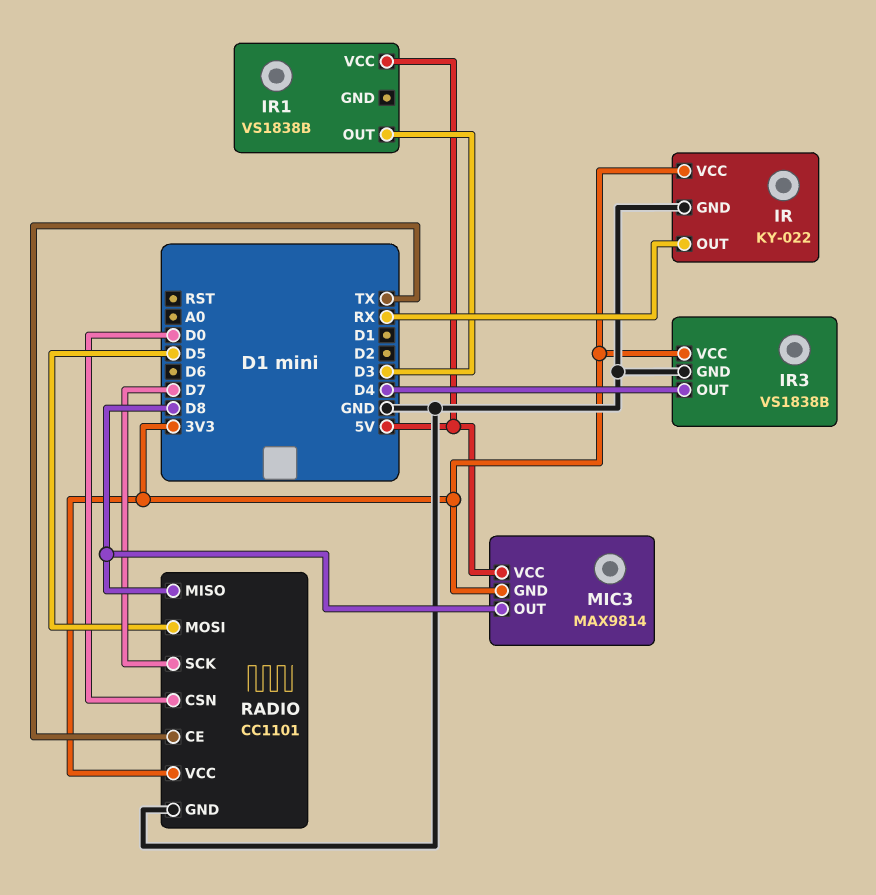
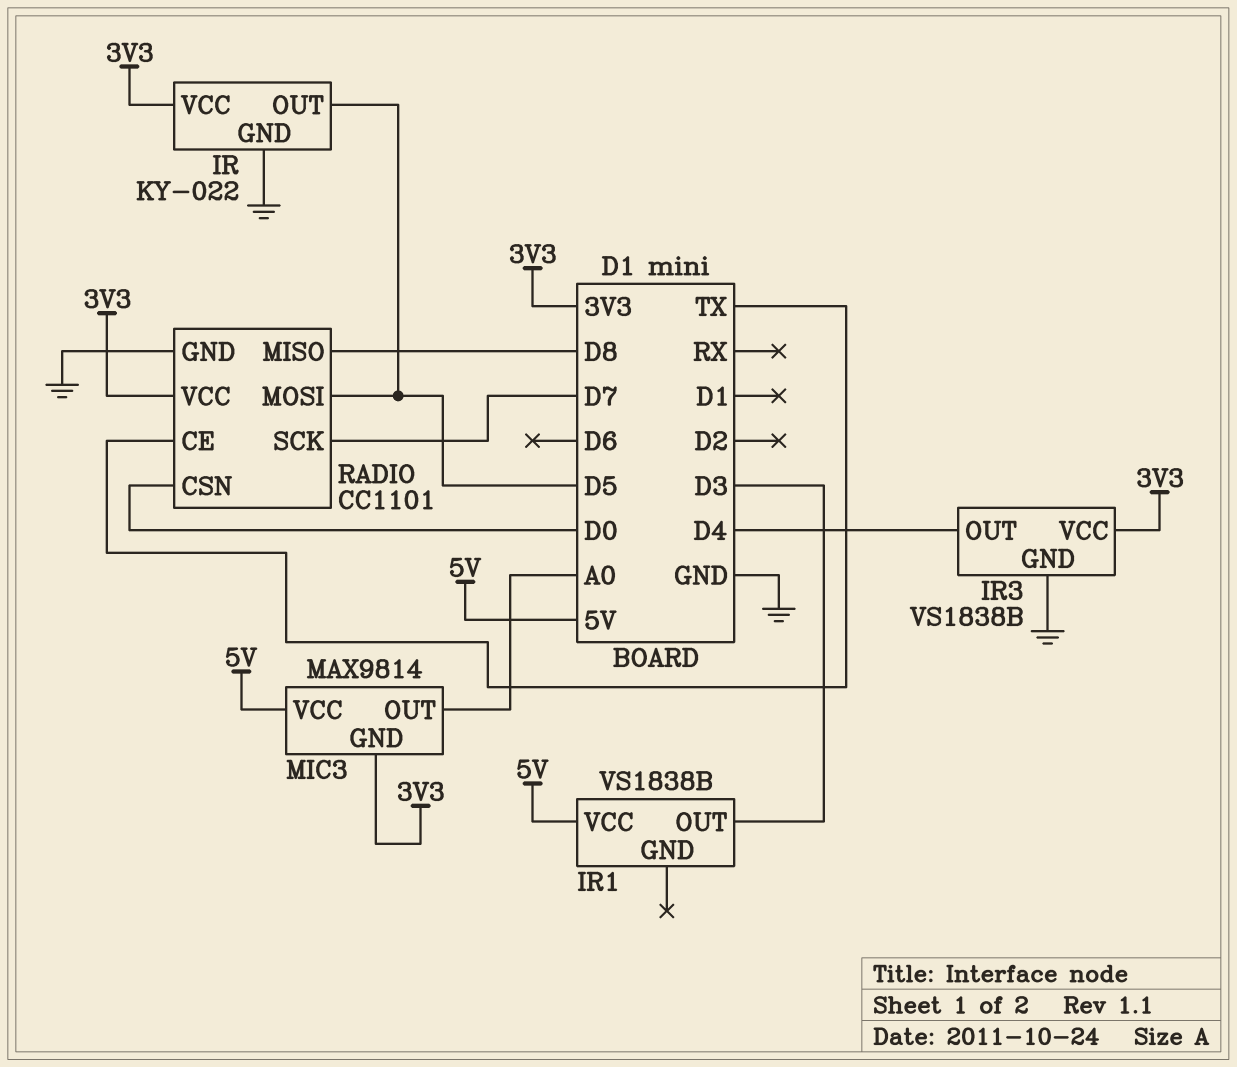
IR pin OUT: RX -> D5
MIC3 pin OUT: D8 -> A0

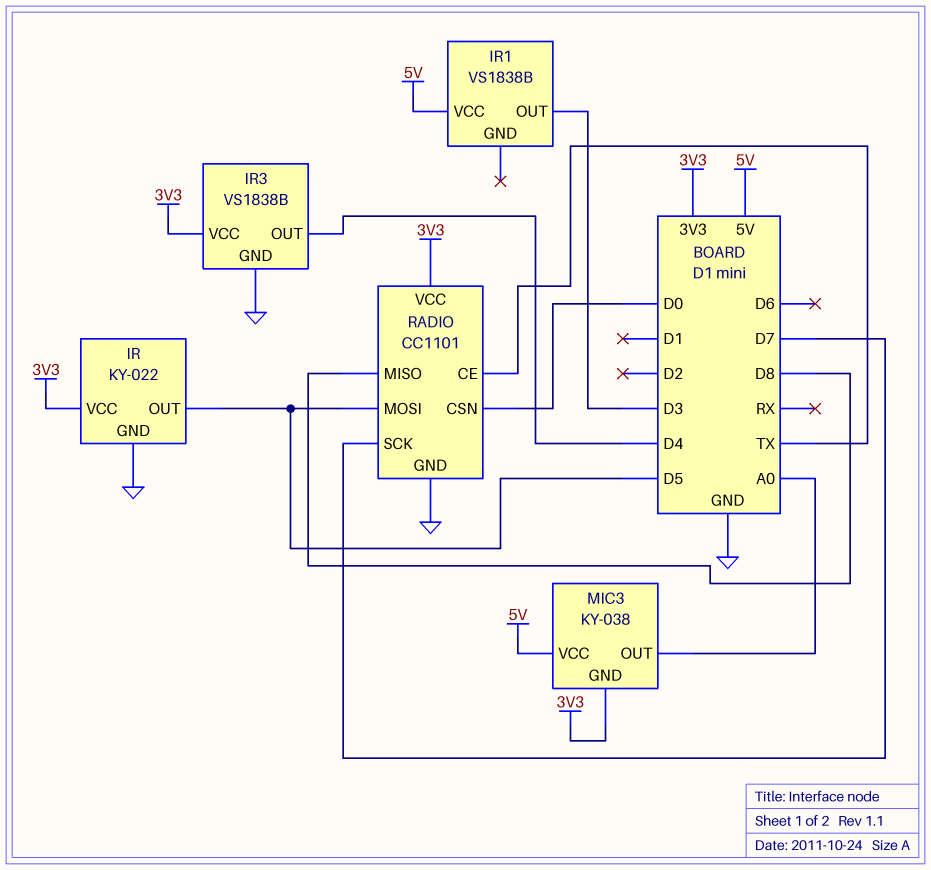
MIC3: MAX9814 -> KY-038

